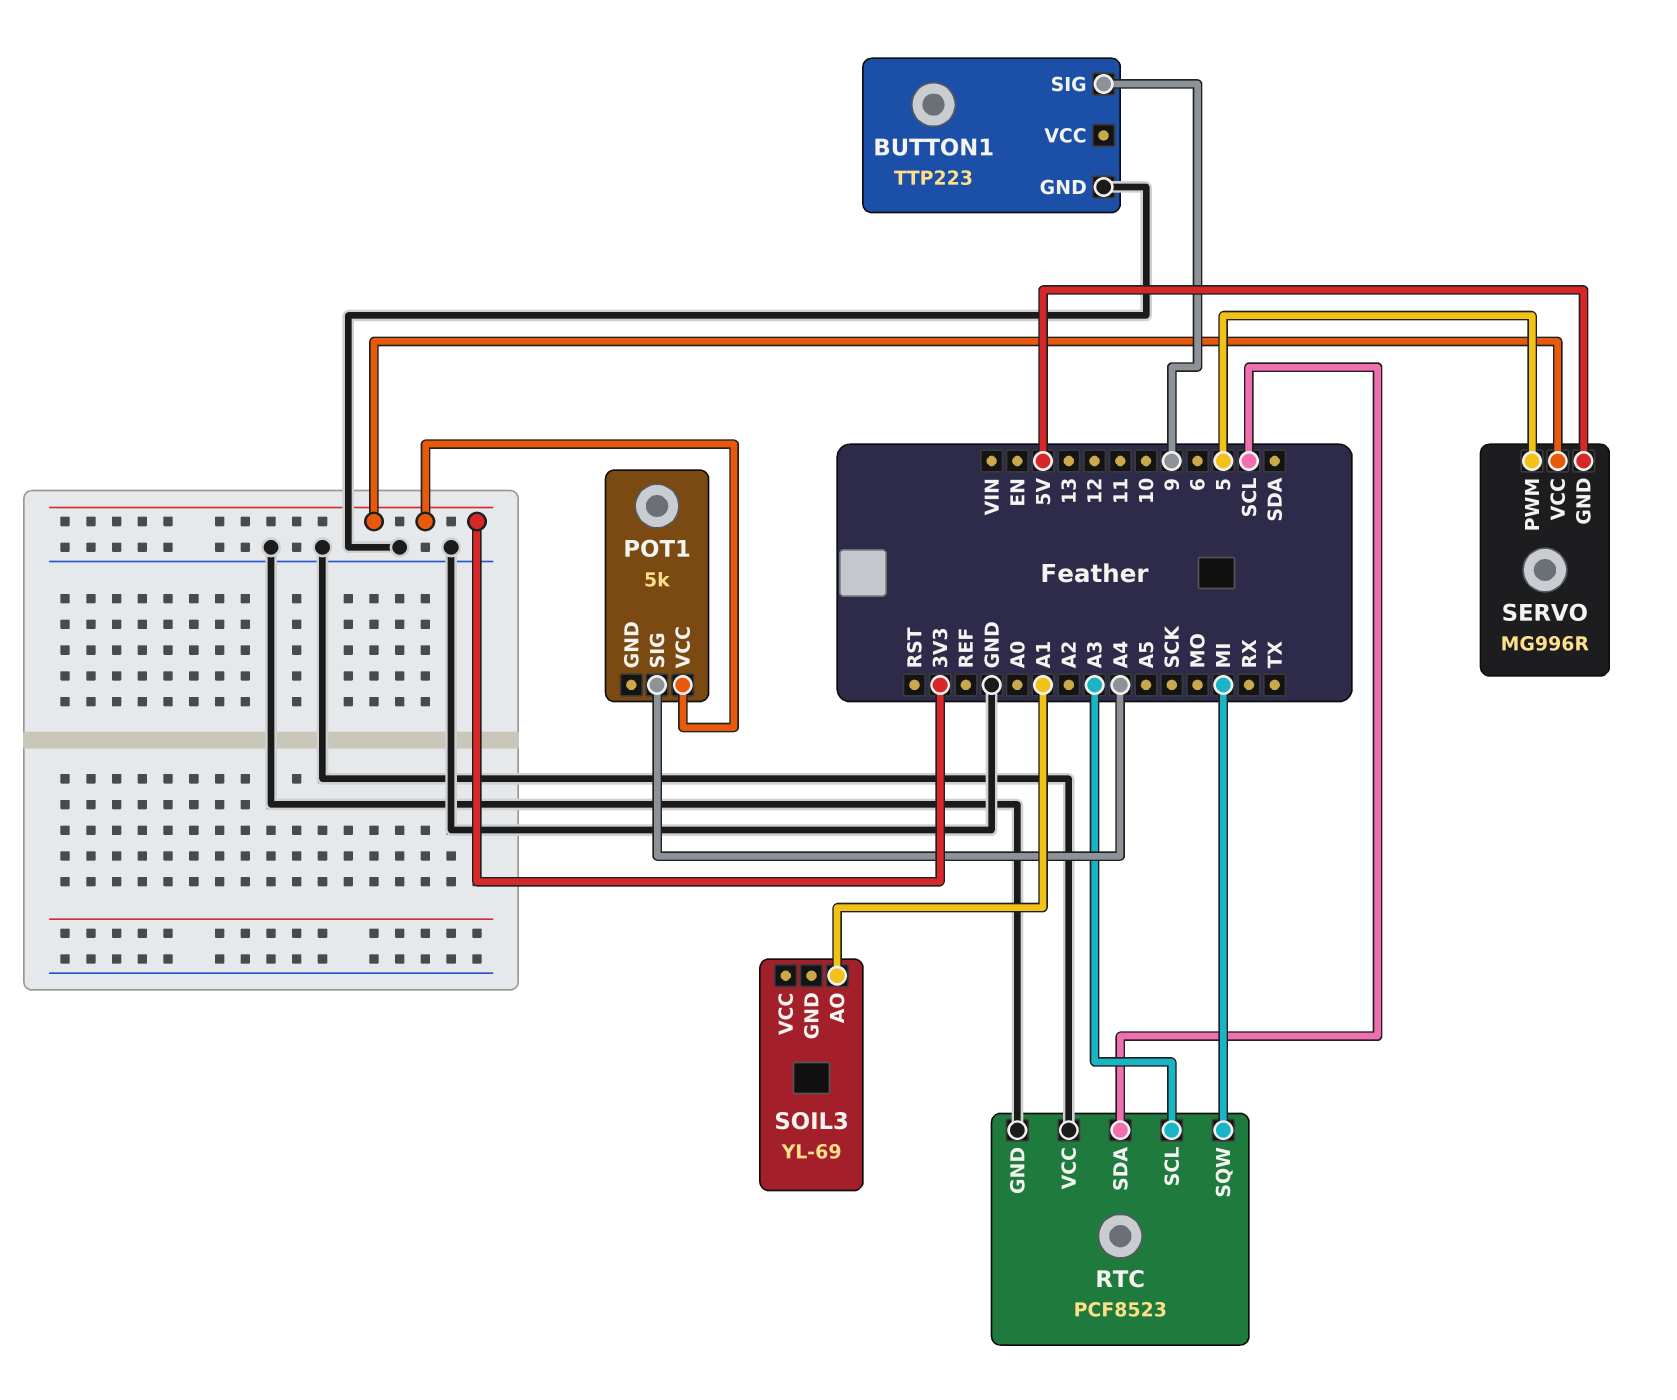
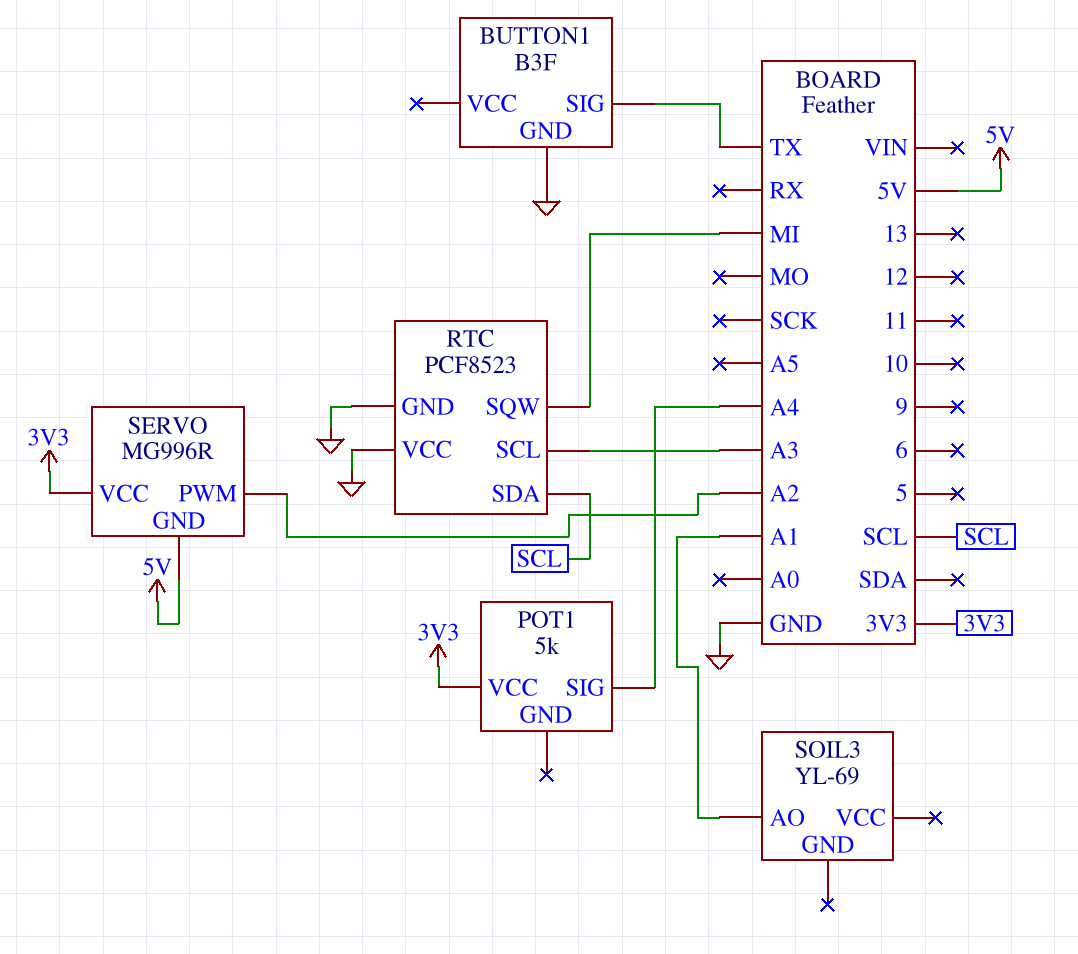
BUTTON1: TTP223 -> B3F
BUTTON1 pin SIG: 9 -> TX
SERVO pin PWM: 5 -> A2

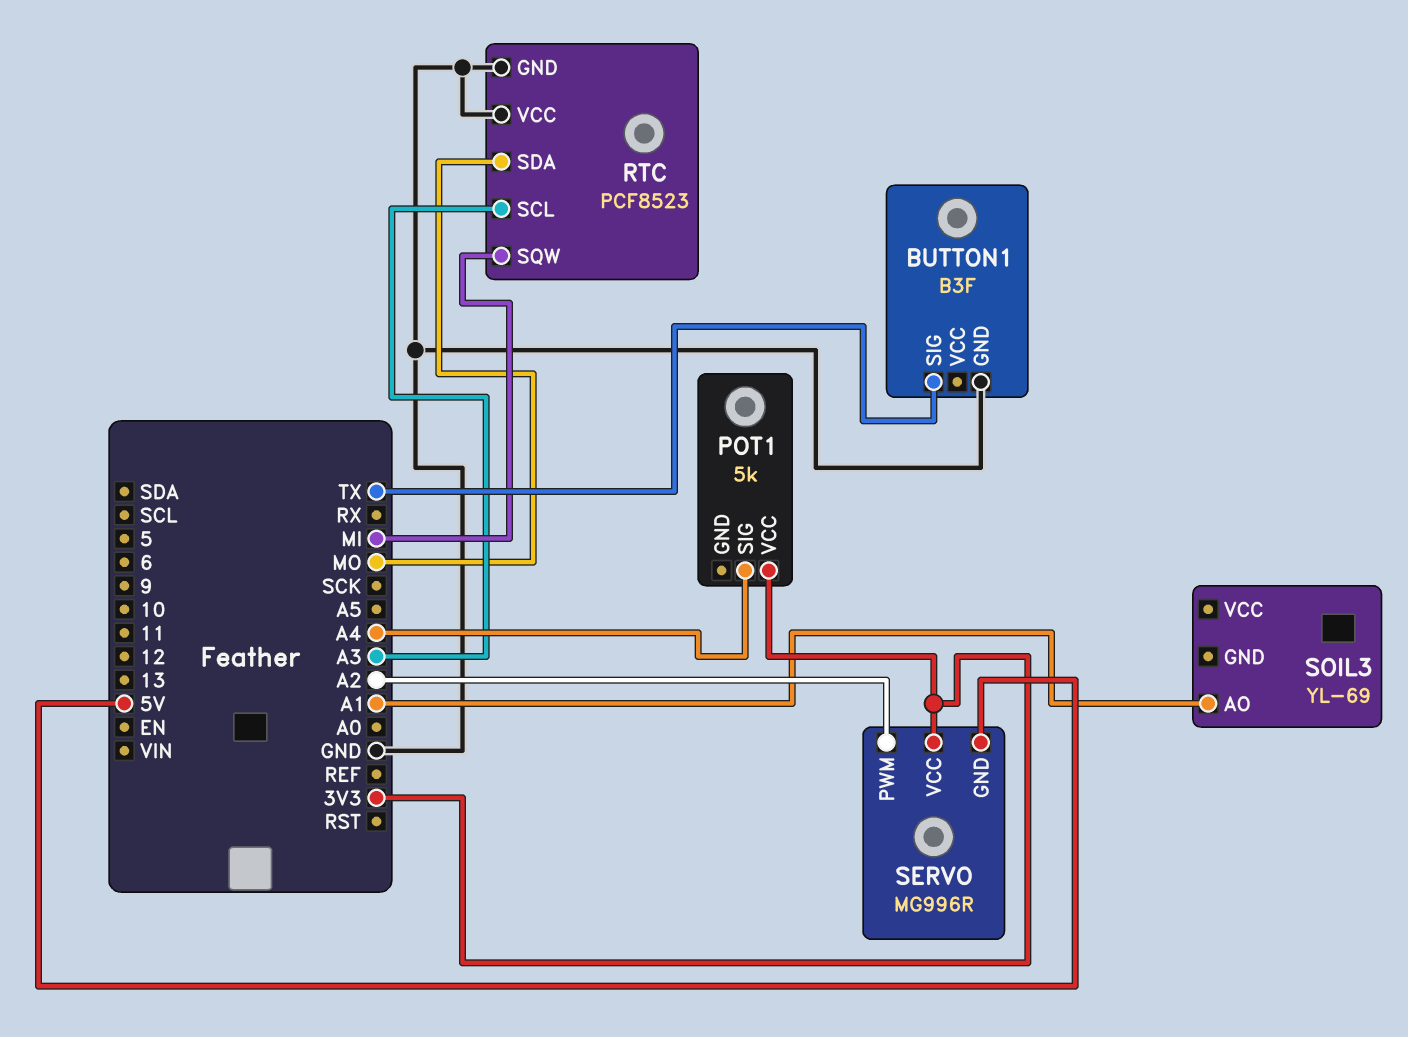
RTC pin SDA: SCL -> MO

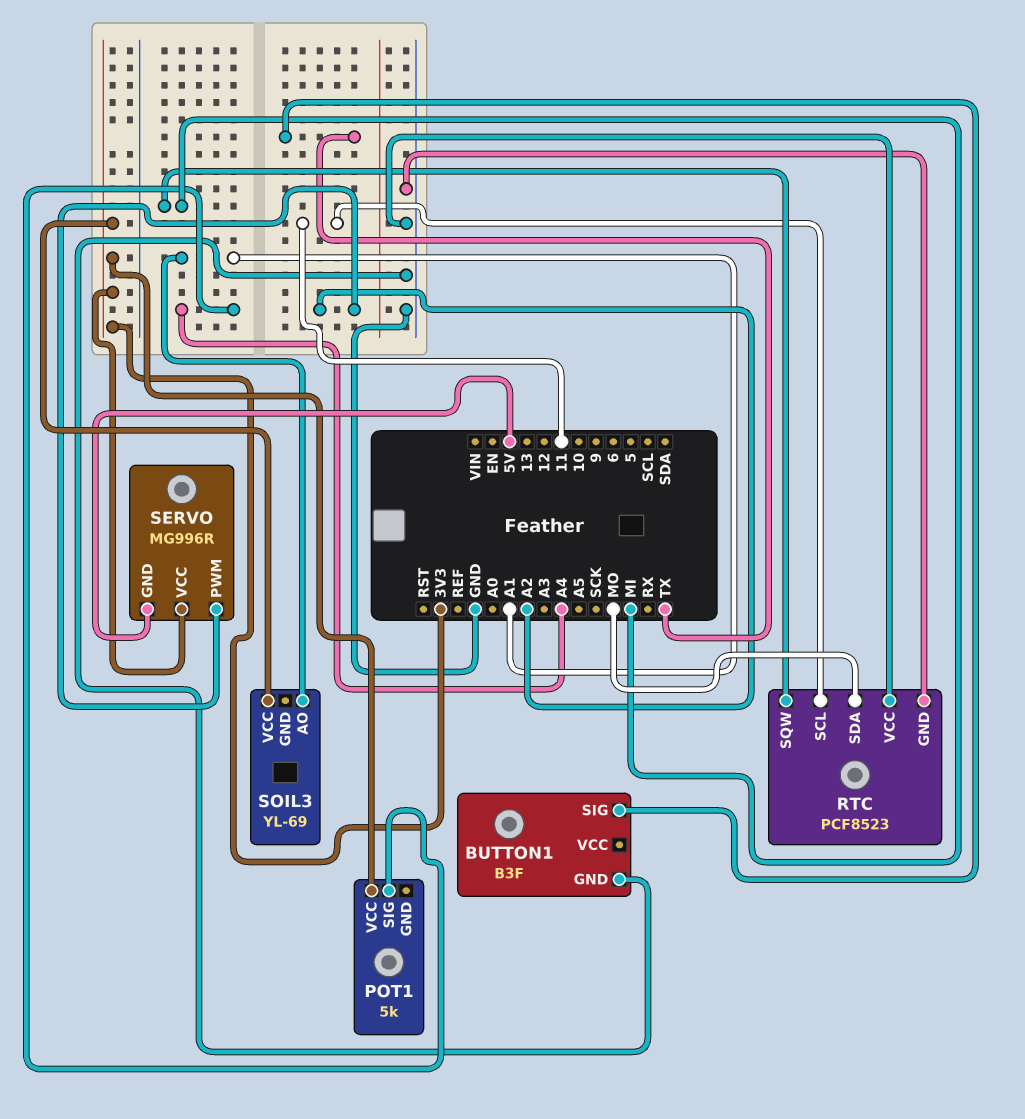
RTC pin SCL: A3 -> 11
SOIL3 pin VCC: none -> 3V3

